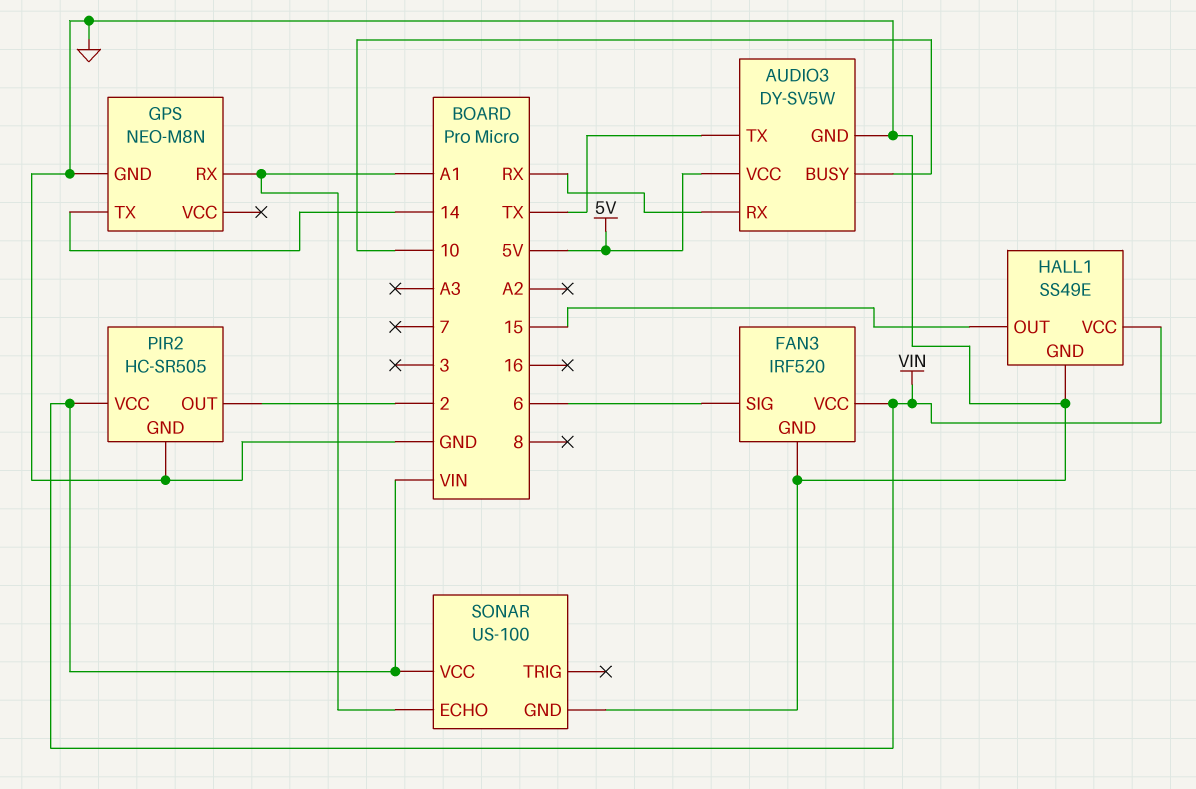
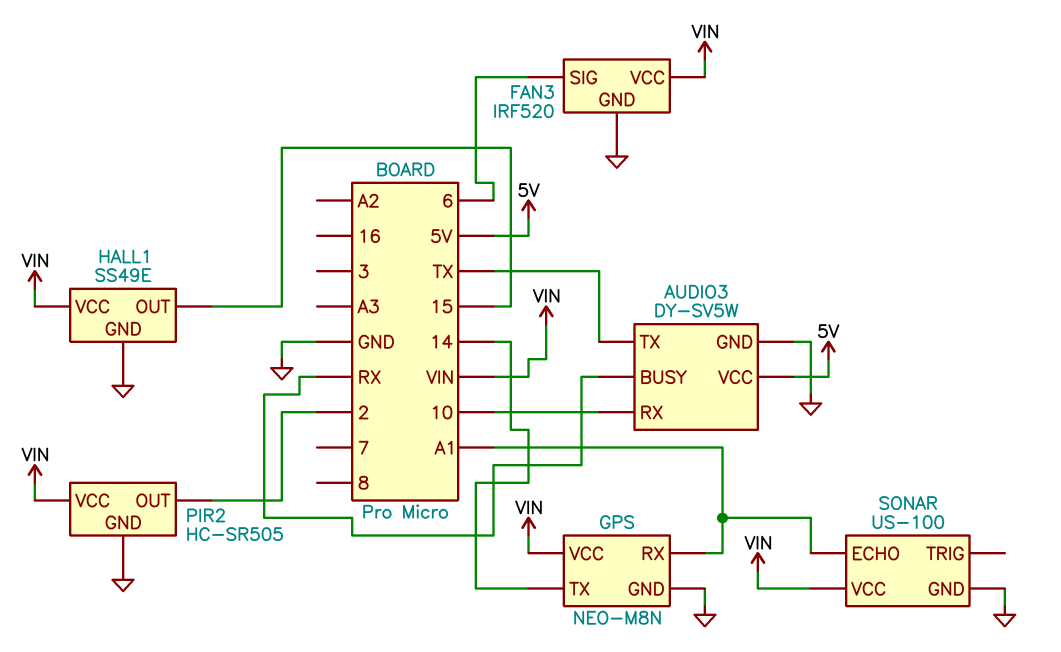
AUDIO3 pin BUSY: 10 -> RX
AUDIO3 pin RX: RX -> 10
GPS pin VCC: none -> VIN

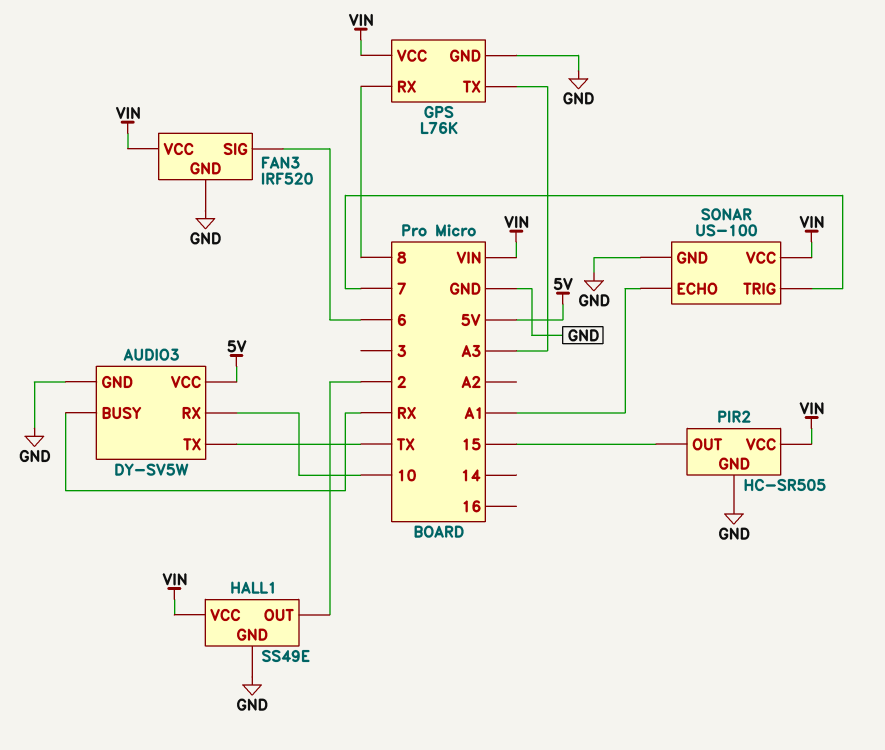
GPS: NEO-M8N -> L76K
GPS pin RX: A1 -> 8
GPS pin TX: 14 -> A3
HALL1 pin OUT: 15 -> 2
PIR2 pin OUT: 2 -> 15
SONAR pin TRIG: none -> 7

